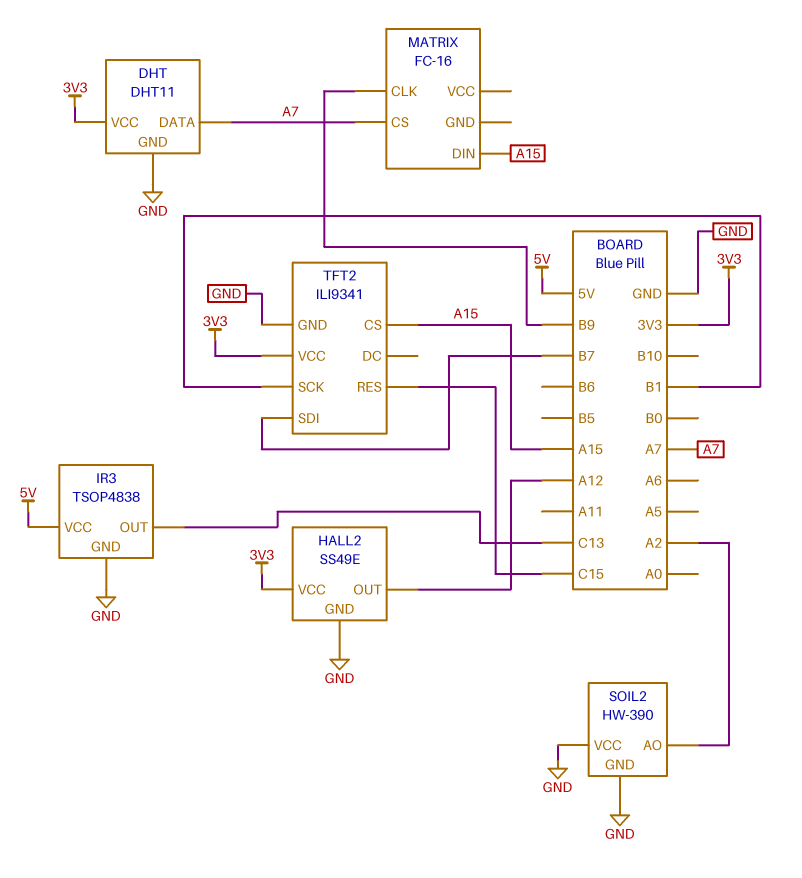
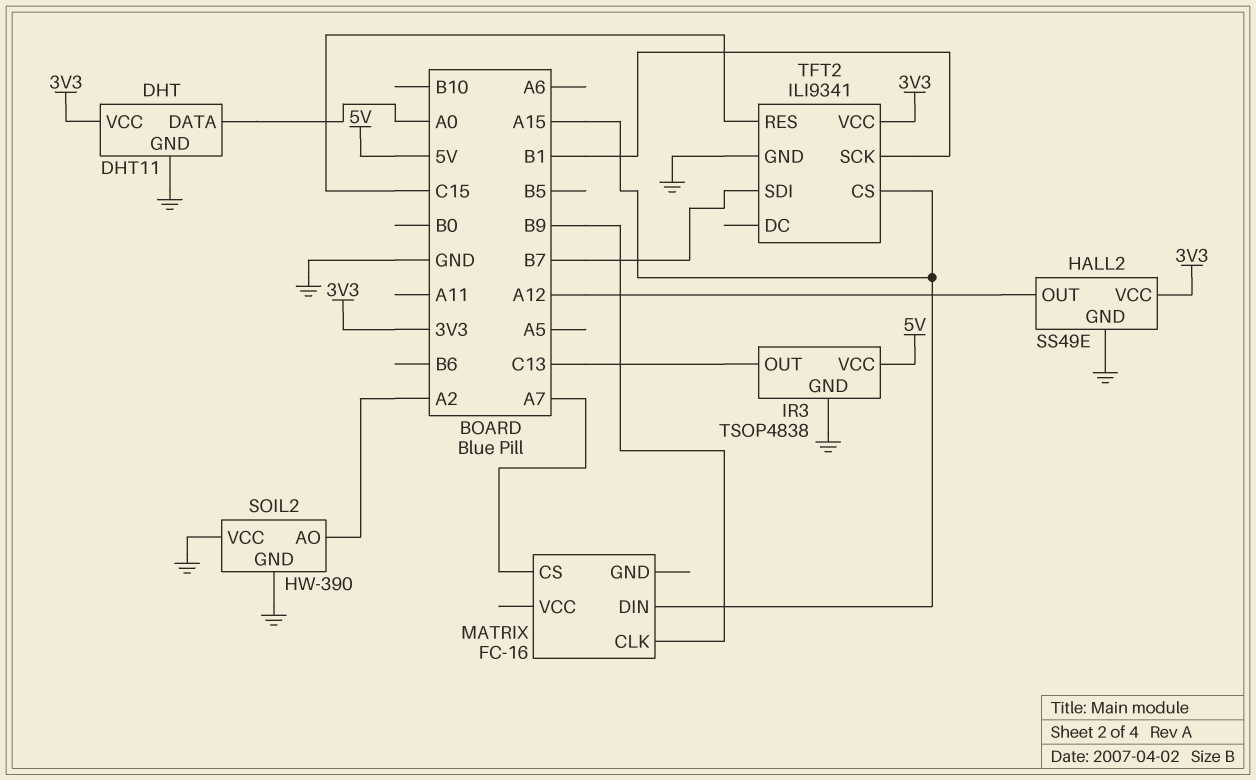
DHT pin DATA: A7 -> A0

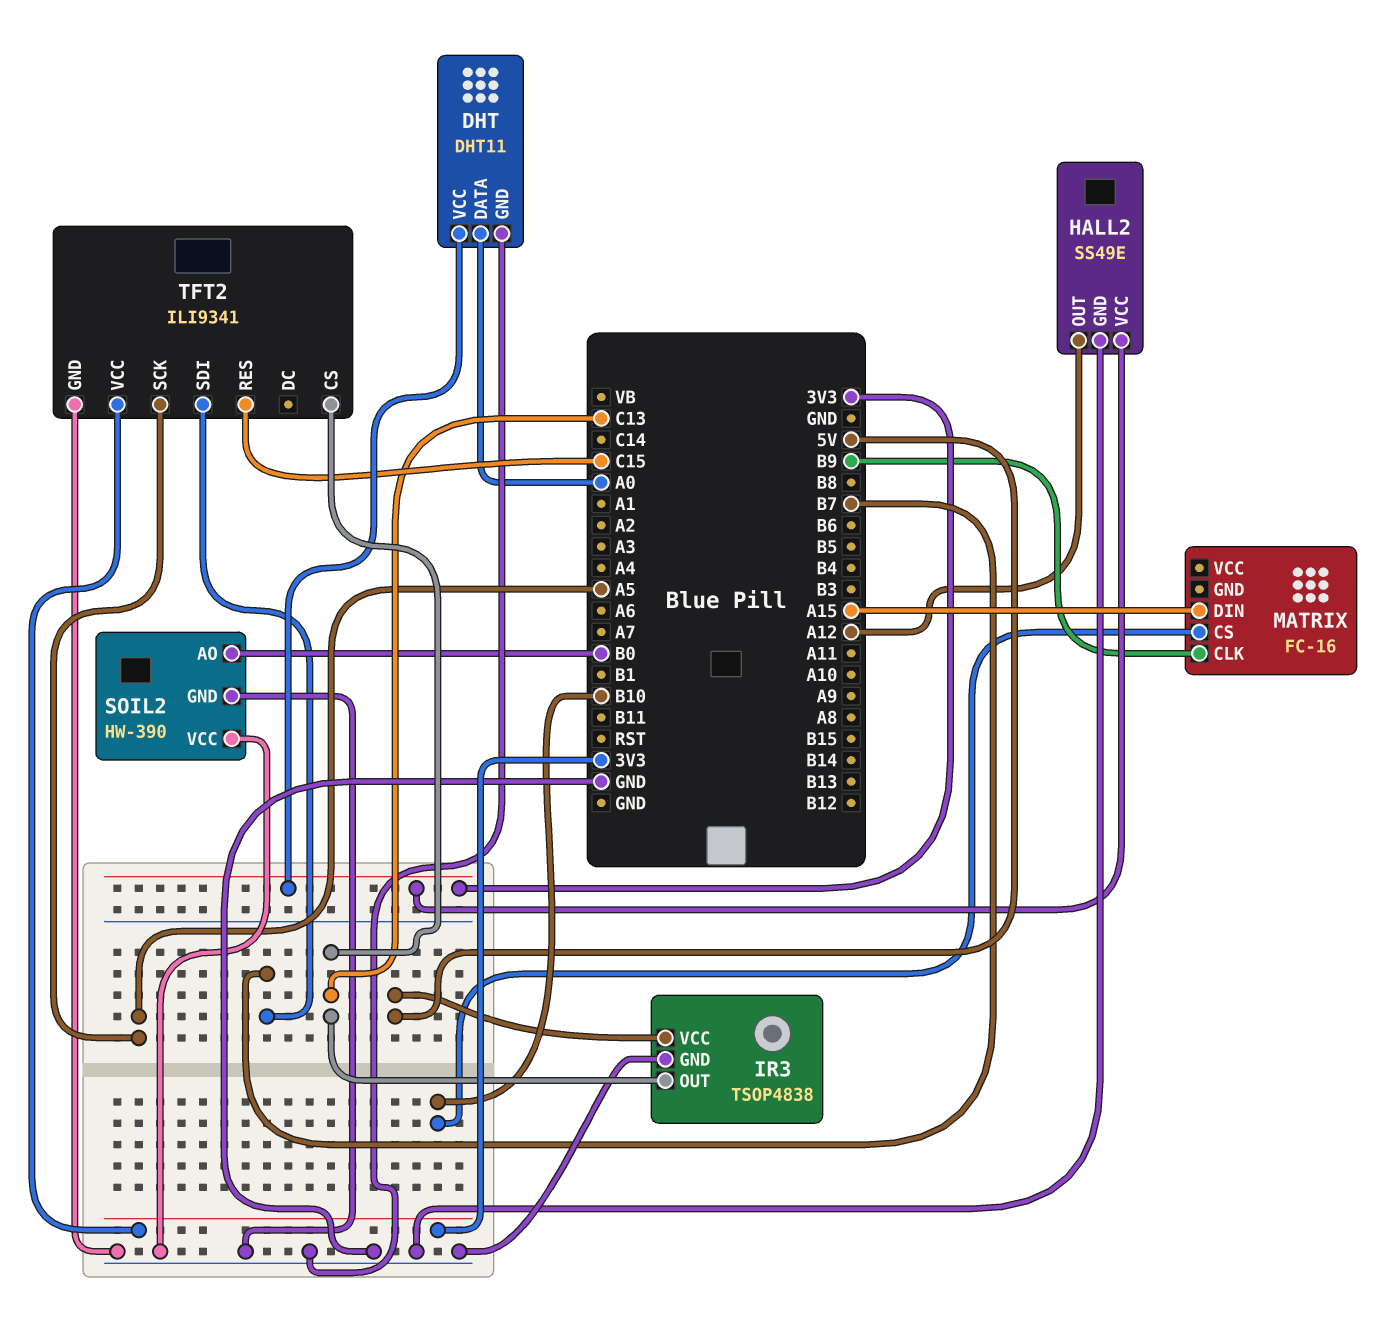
MATRIX pin CS: A7 -> B10
SOIL2 pin AO: A2 -> B0
TFT2 pin CS: A15 -> C13
TFT2 pin SCK: B1 -> A5

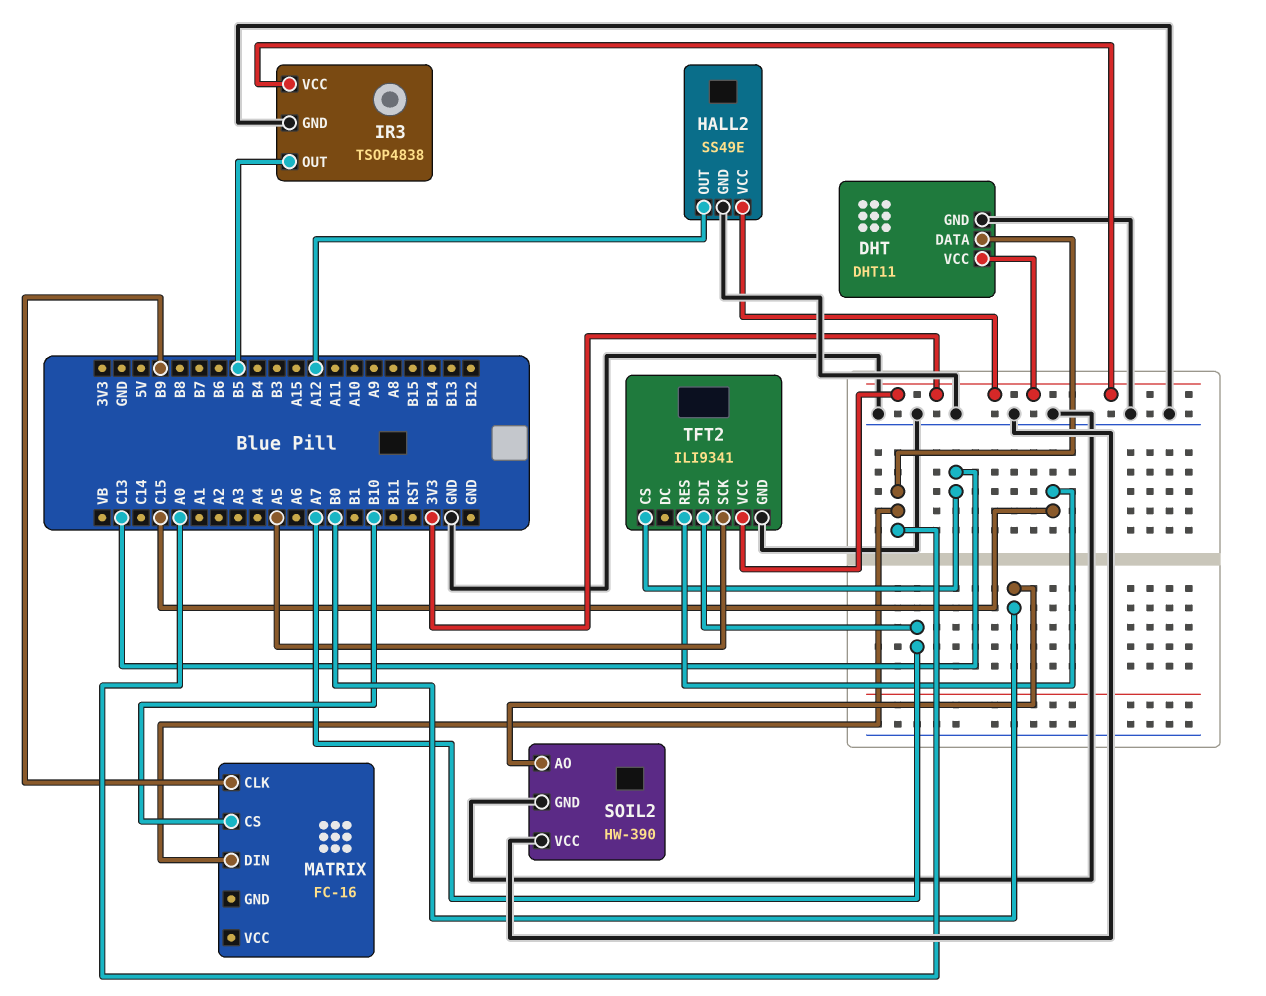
IR3 pin OUT: C13 -> B5
IR3 pin VCC: 5V -> 3V3
MATRIX pin DIN: A15 -> A0
TFT2 pin SDI: B7 -> A7

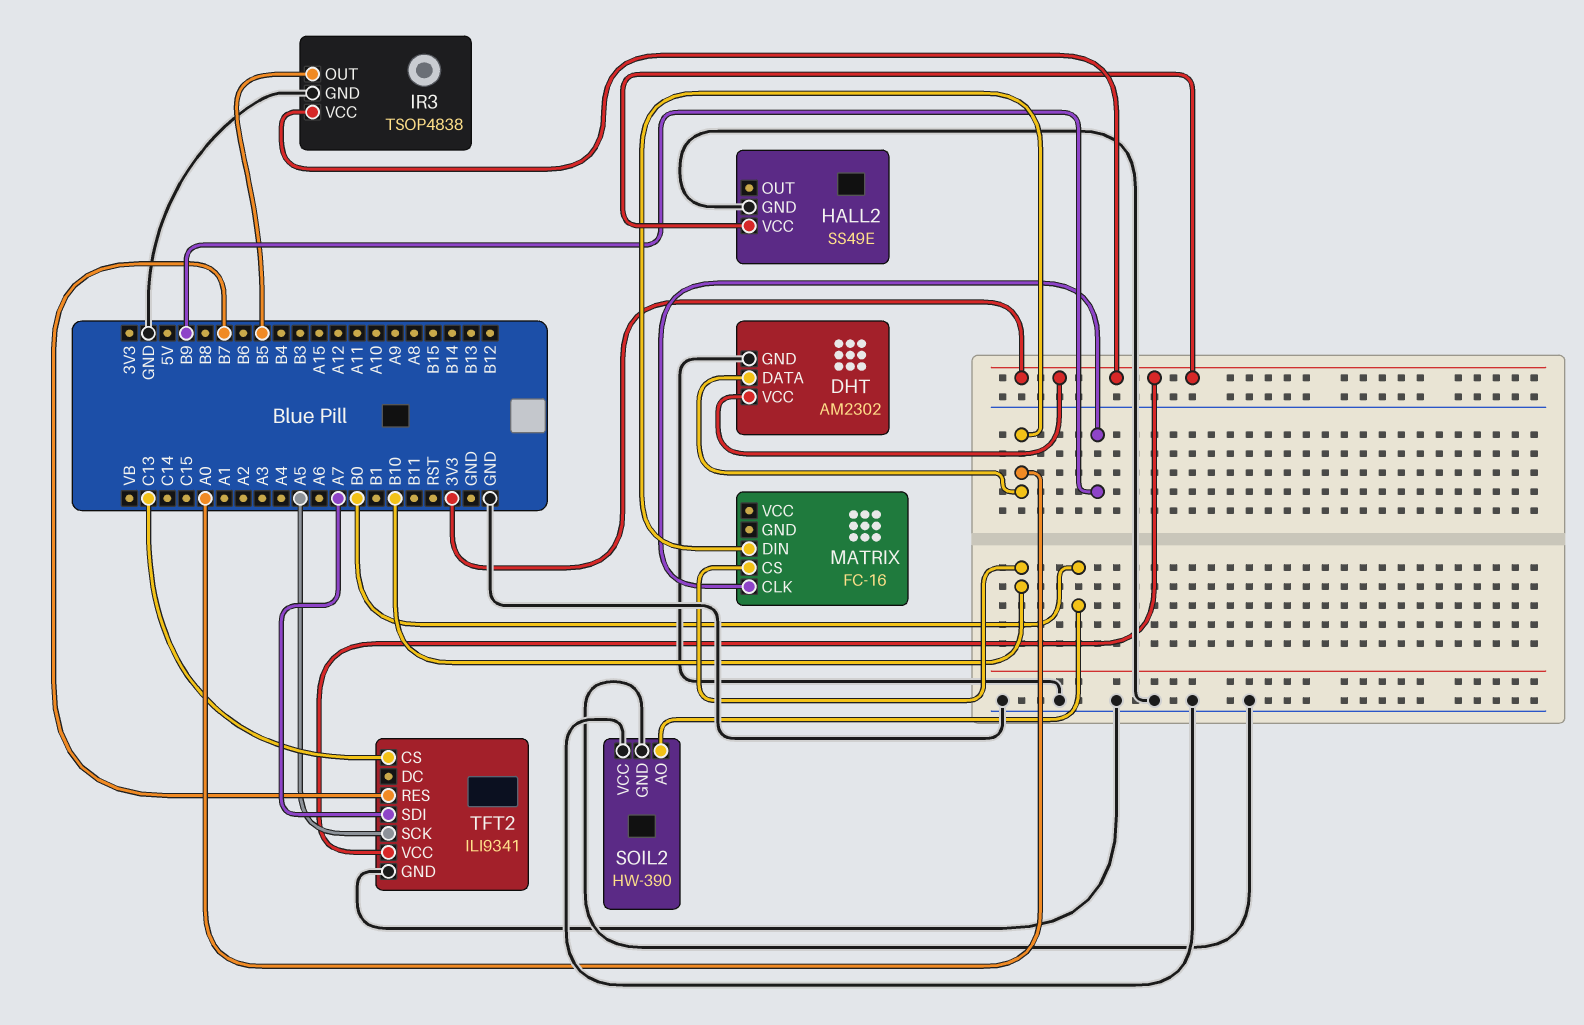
DHT: DHT11 -> AM2302
HALL2 pin OUT: A12 -> none
TFT2 pin RES: C15 -> B7

